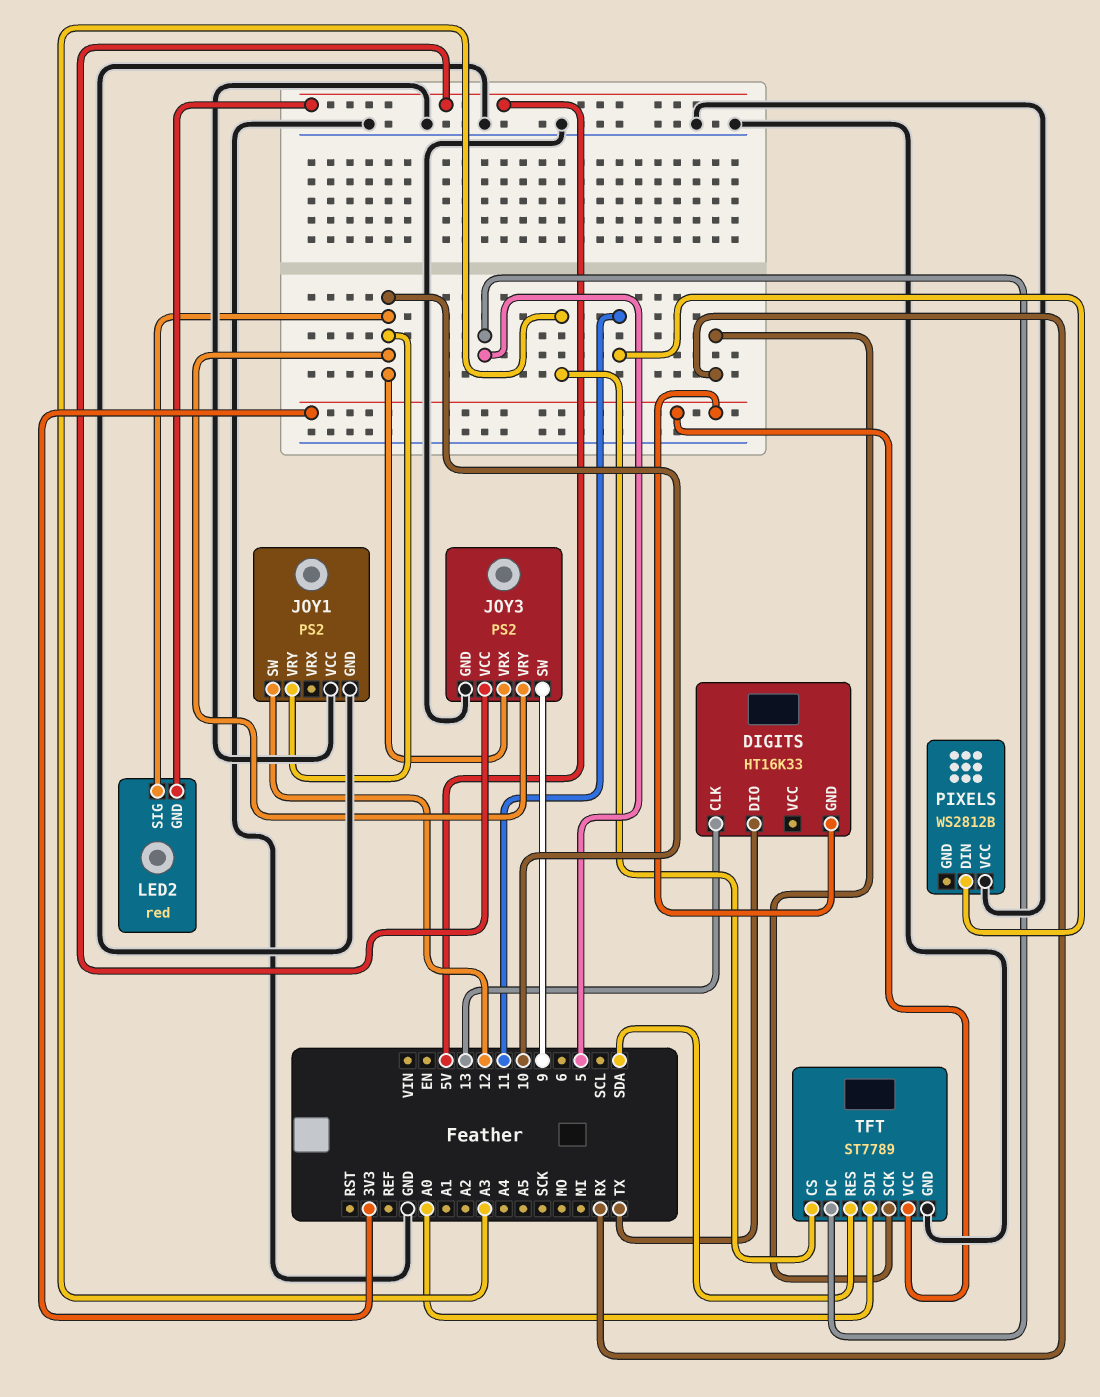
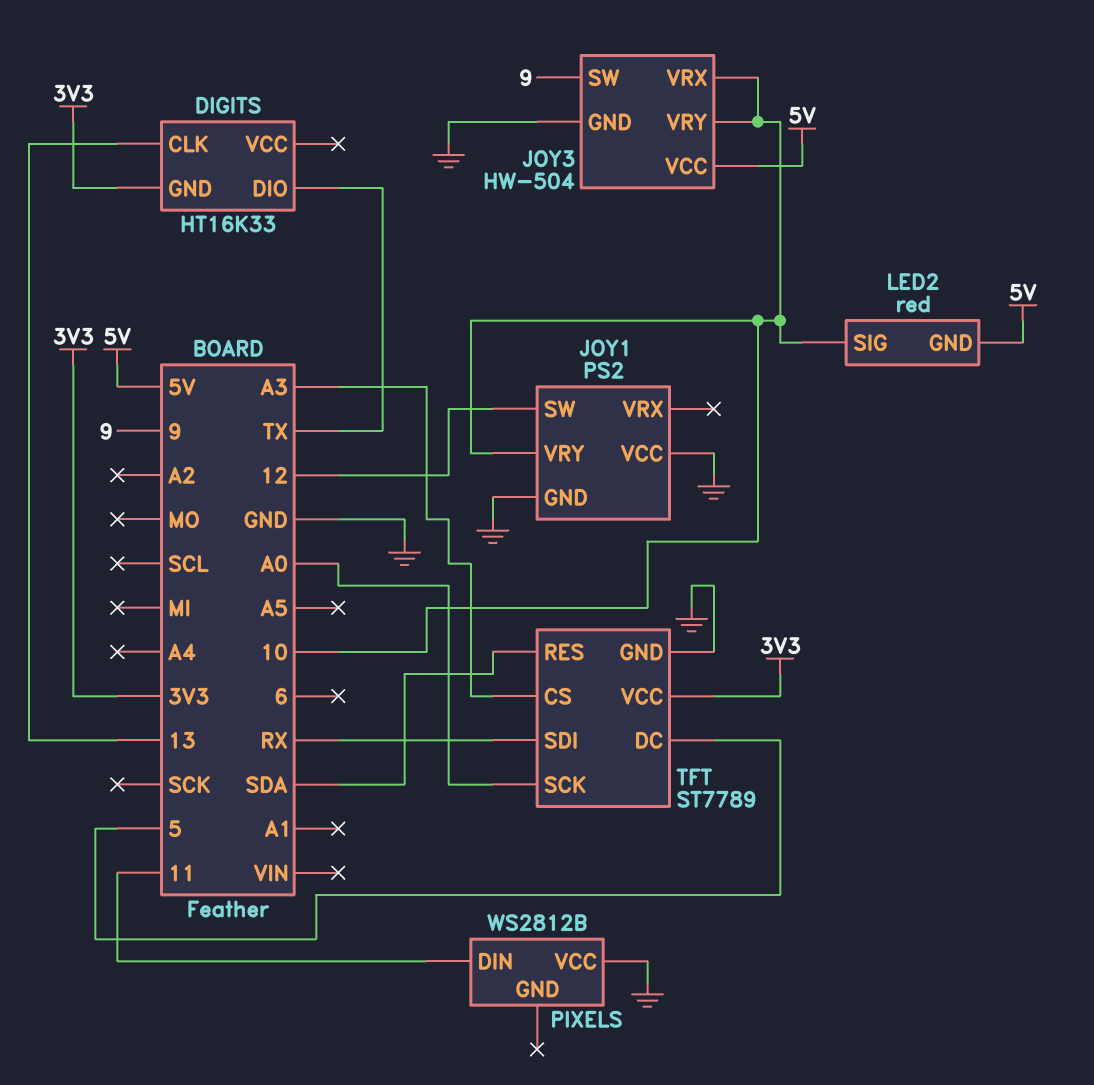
JOY3: PS2 -> HW-504
TFT pin SCK: RX -> A0
TFT pin SDI: A0 -> RX

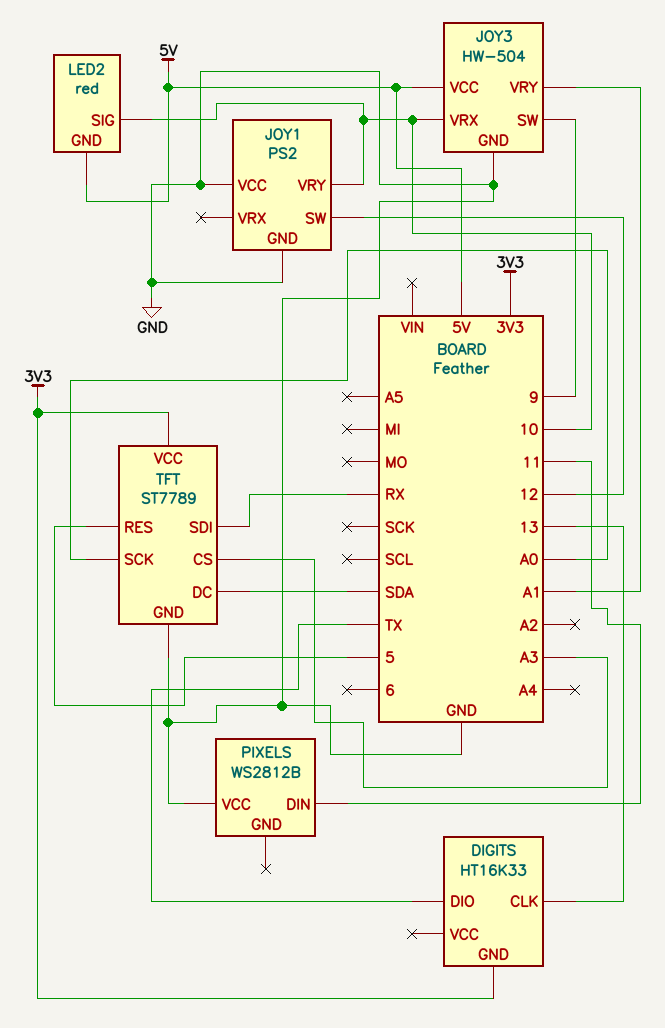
JOY3 pin VRY: 10 -> A1
TFT pin DC: 5 -> SDA
TFT pin RES: SDA -> 5

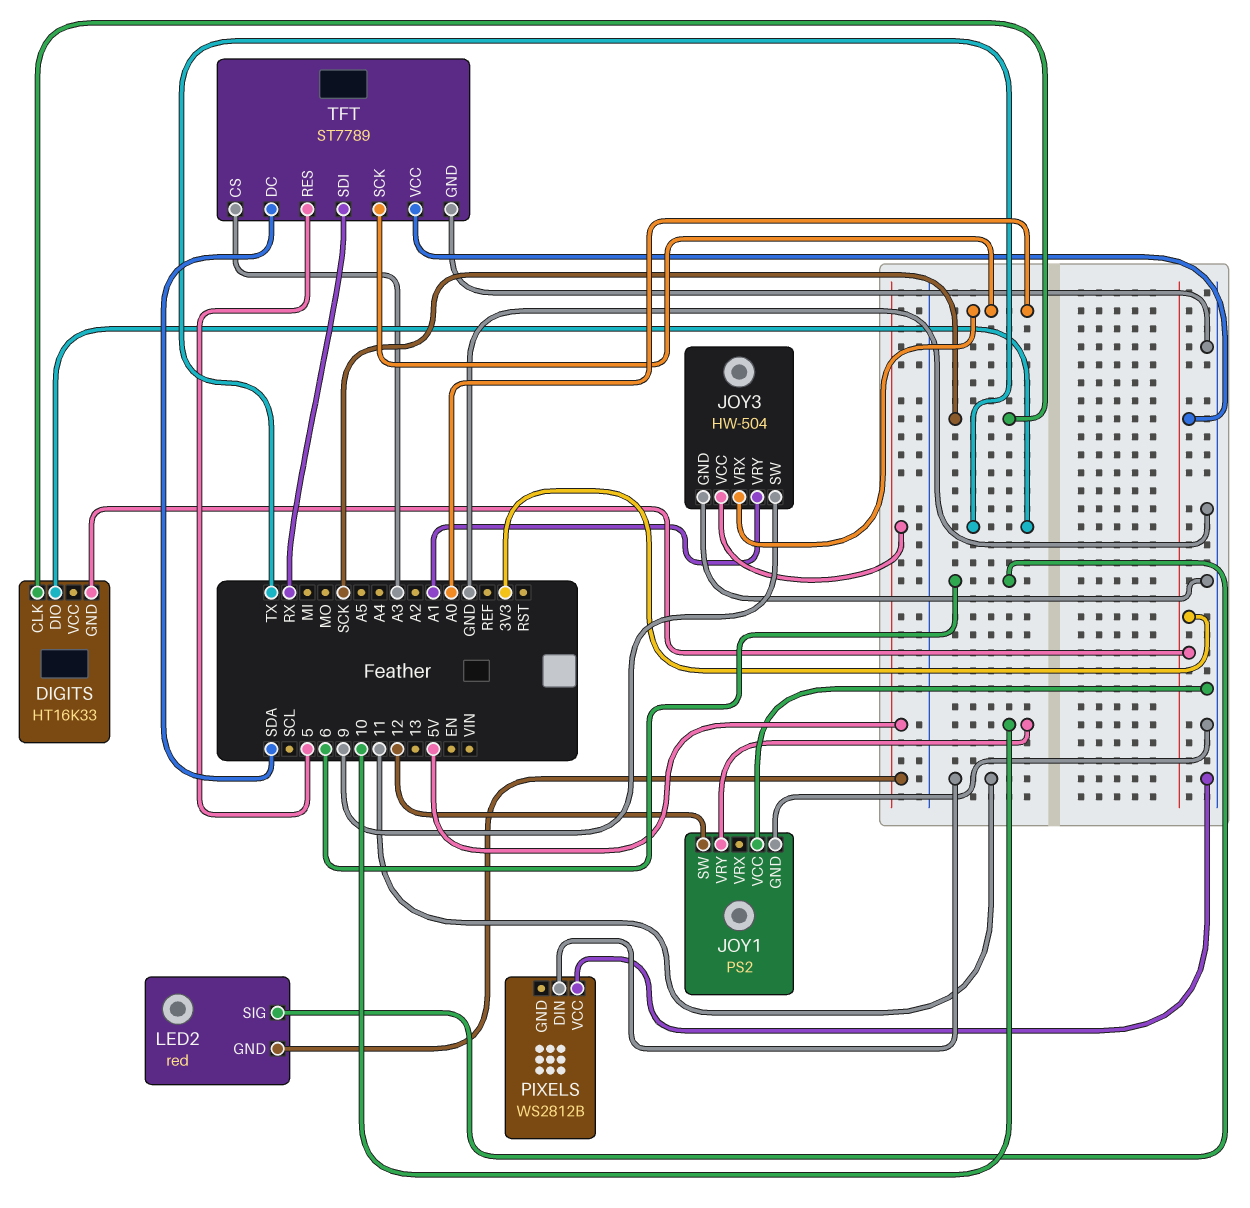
DIGITS pin CLK: 13 -> SCK
JOY3 pin VRX: 10 -> A0
LED2 pin SIG: 10 -> 6

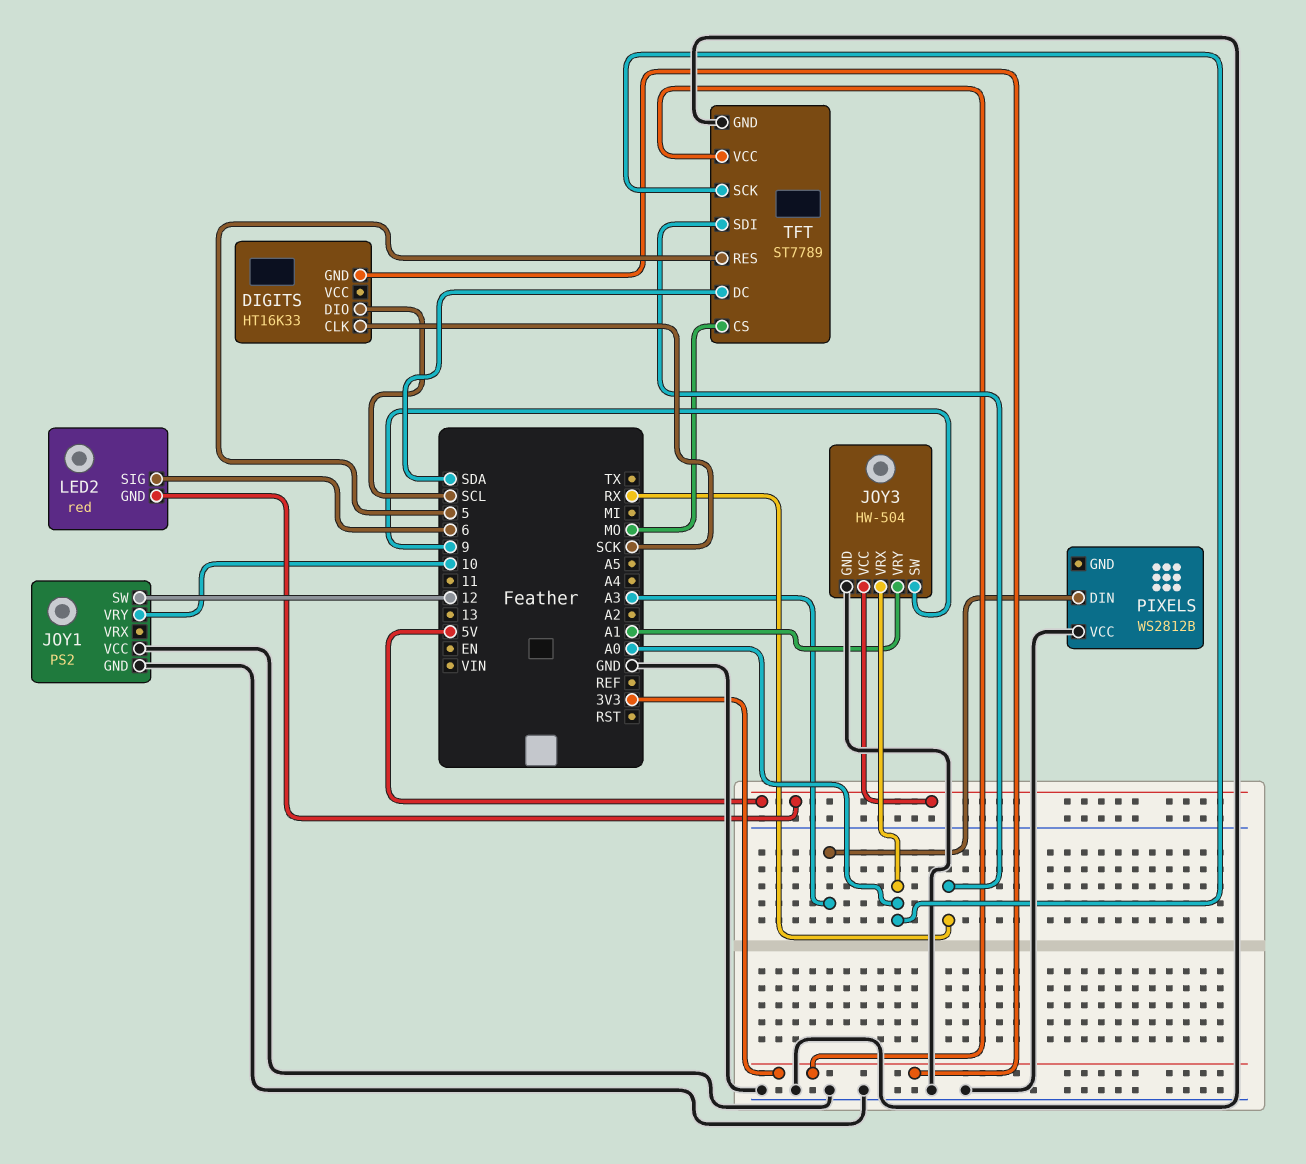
DIGITS pin DIO: TX -> SCL
PIXELS pin DIN: 11 -> A3
TFT pin CS: A3 -> MO

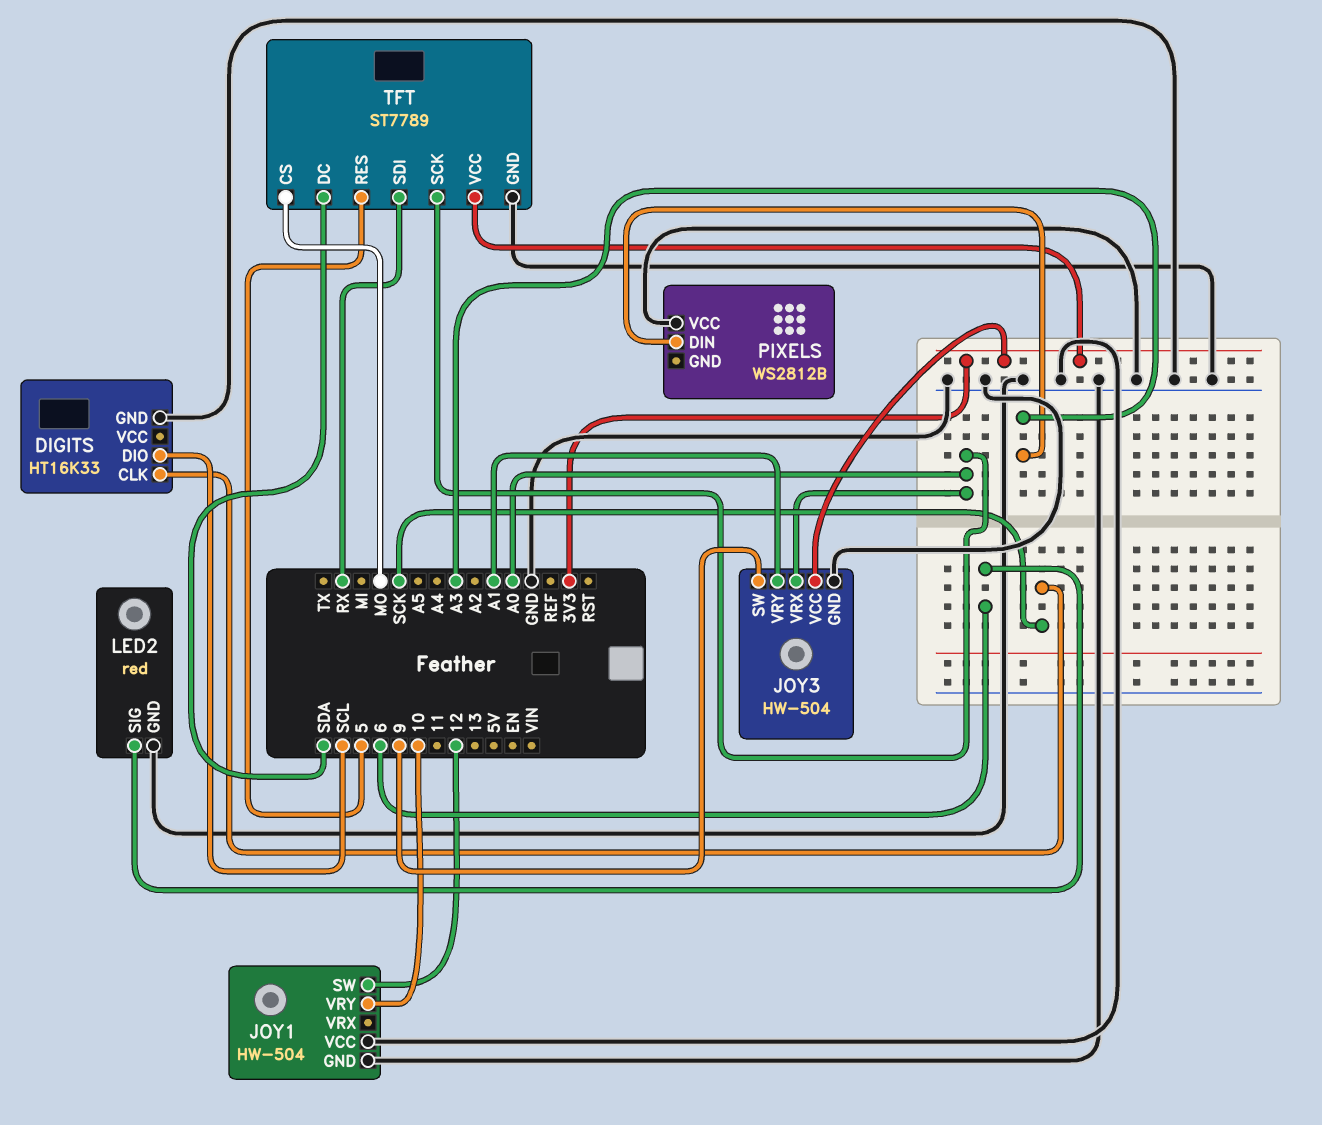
DIGITS pin GND: 3V3 -> GND
JOY1: PS2 -> HW-504
JOY3 pin VCC: 5V -> 3V3
LED2 pin GND: 5V -> GND

